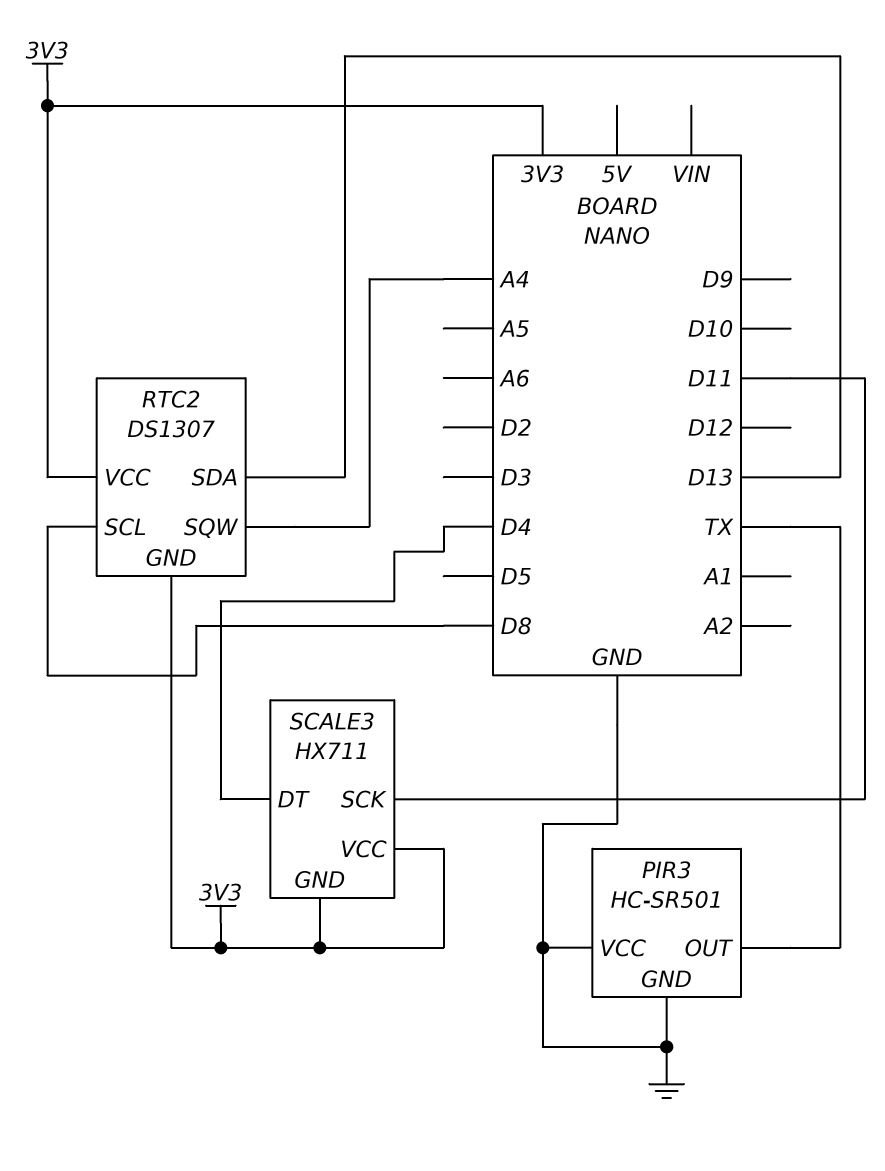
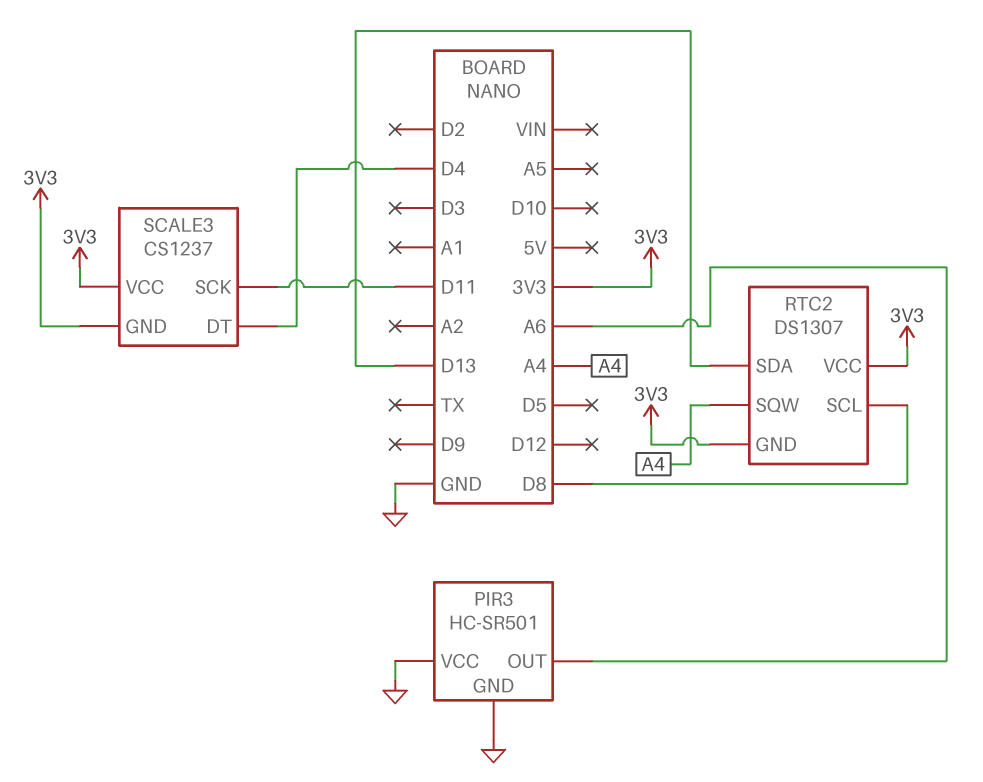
PIR3 pin OUT: TX -> A6
SCALE3: HX711 -> CS1237

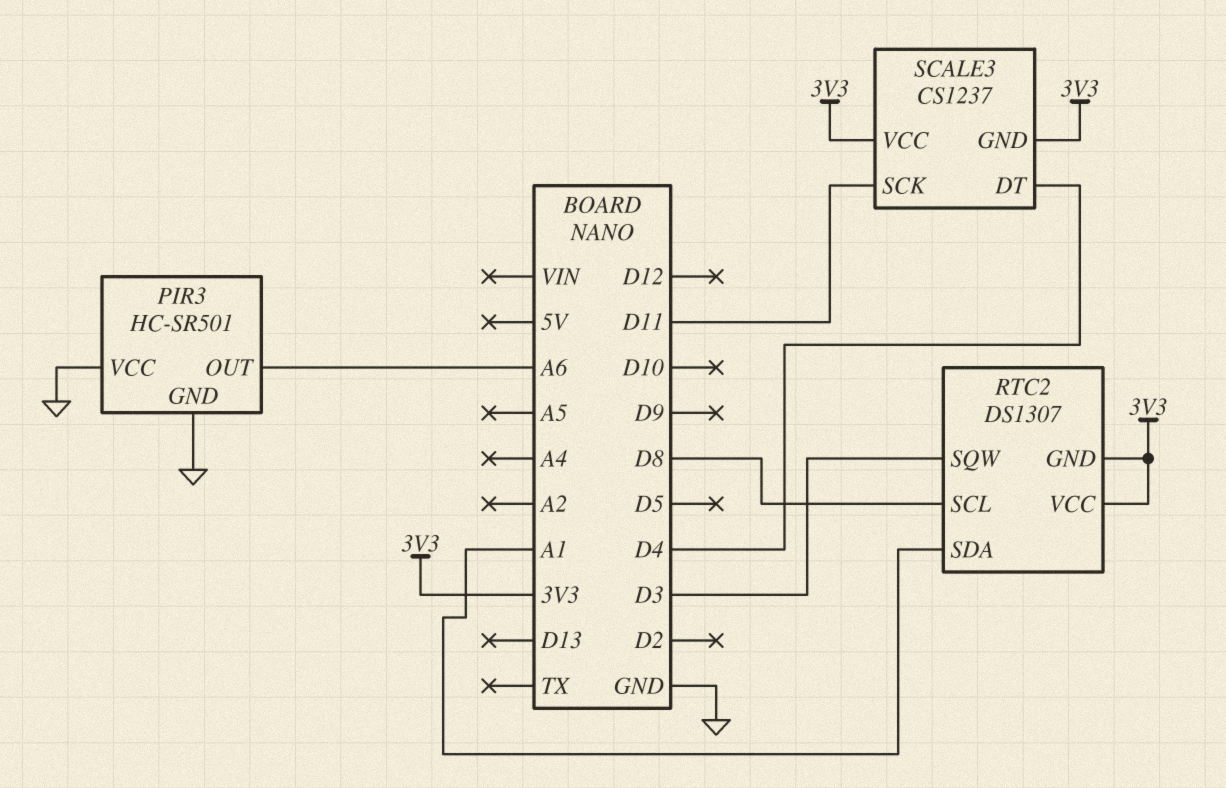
RTC2 pin SDA: D13 -> A1
RTC2 pin SQW: A4 -> D3

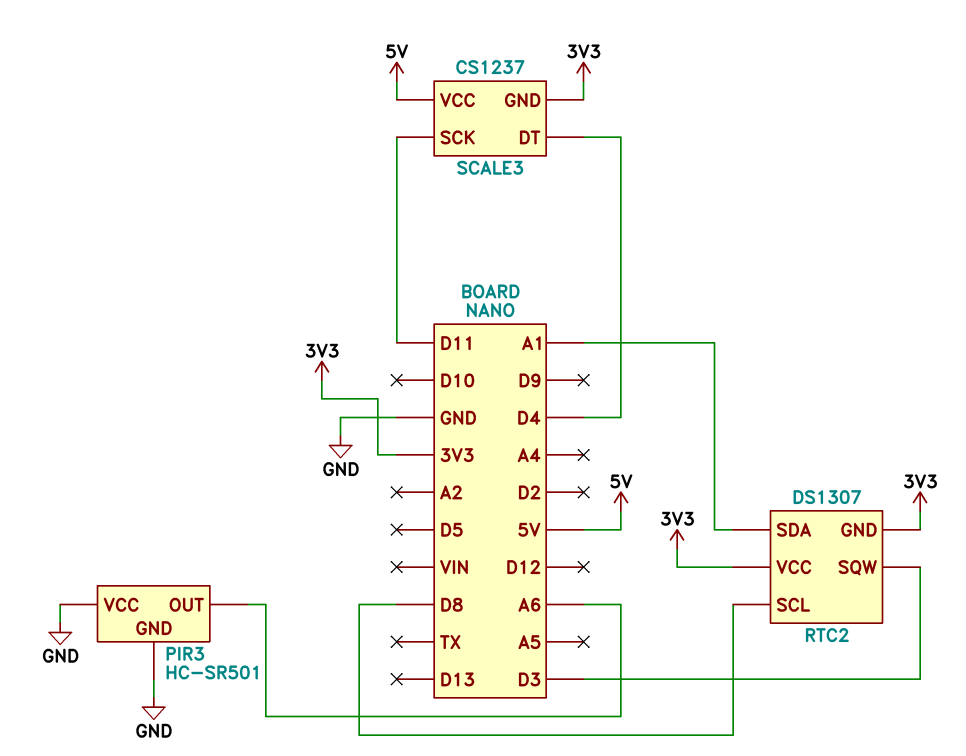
SCALE3 pin VCC: 3V3 -> 5V

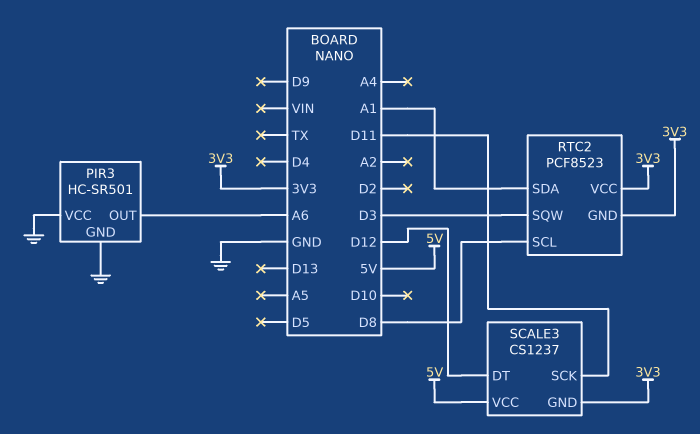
RTC2: DS1307 -> PCF8523
SCALE3 pin DT: D4 -> D12

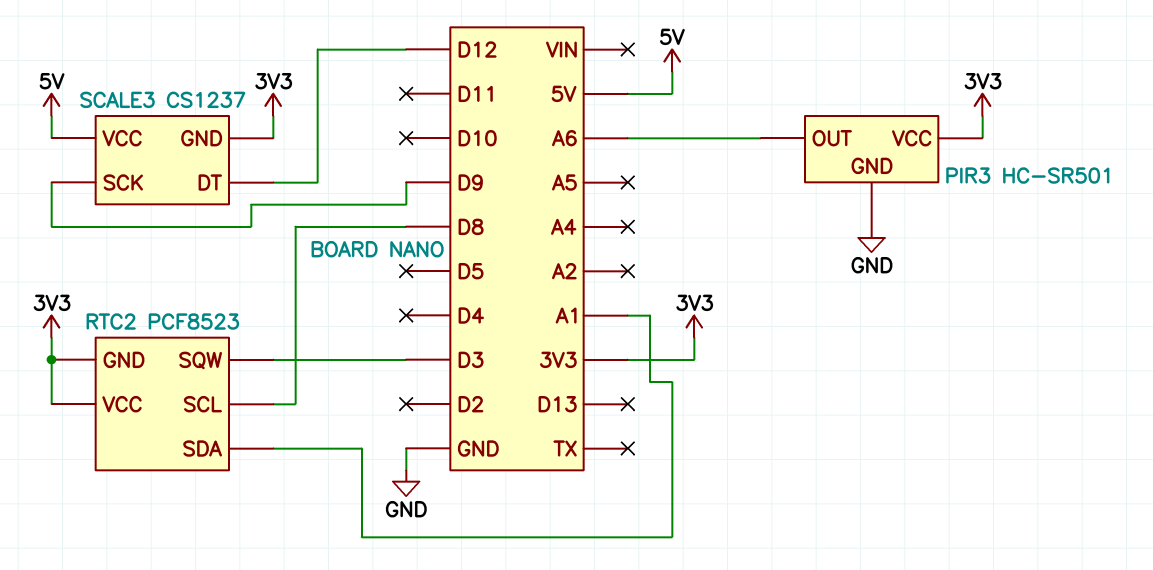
PIR3 pin VCC: GND -> 3V3
SCALE3 pin SCK: D11 -> D9

